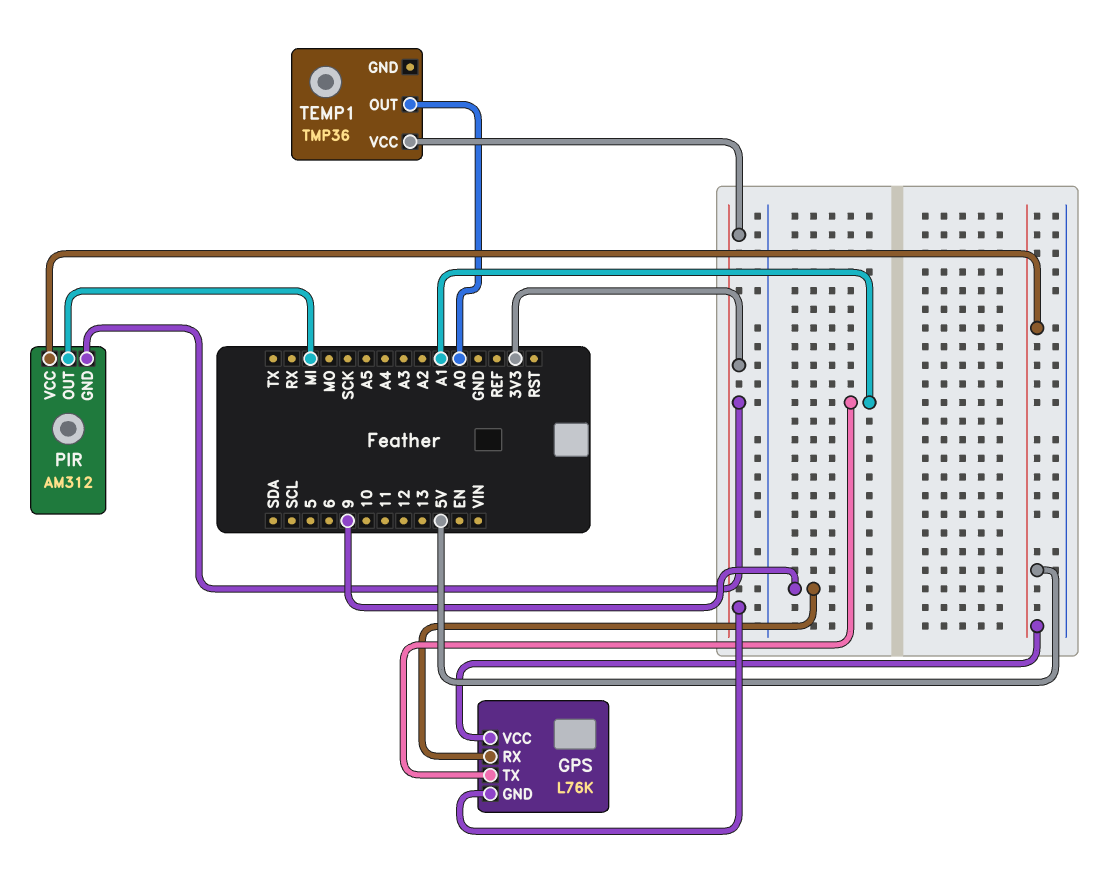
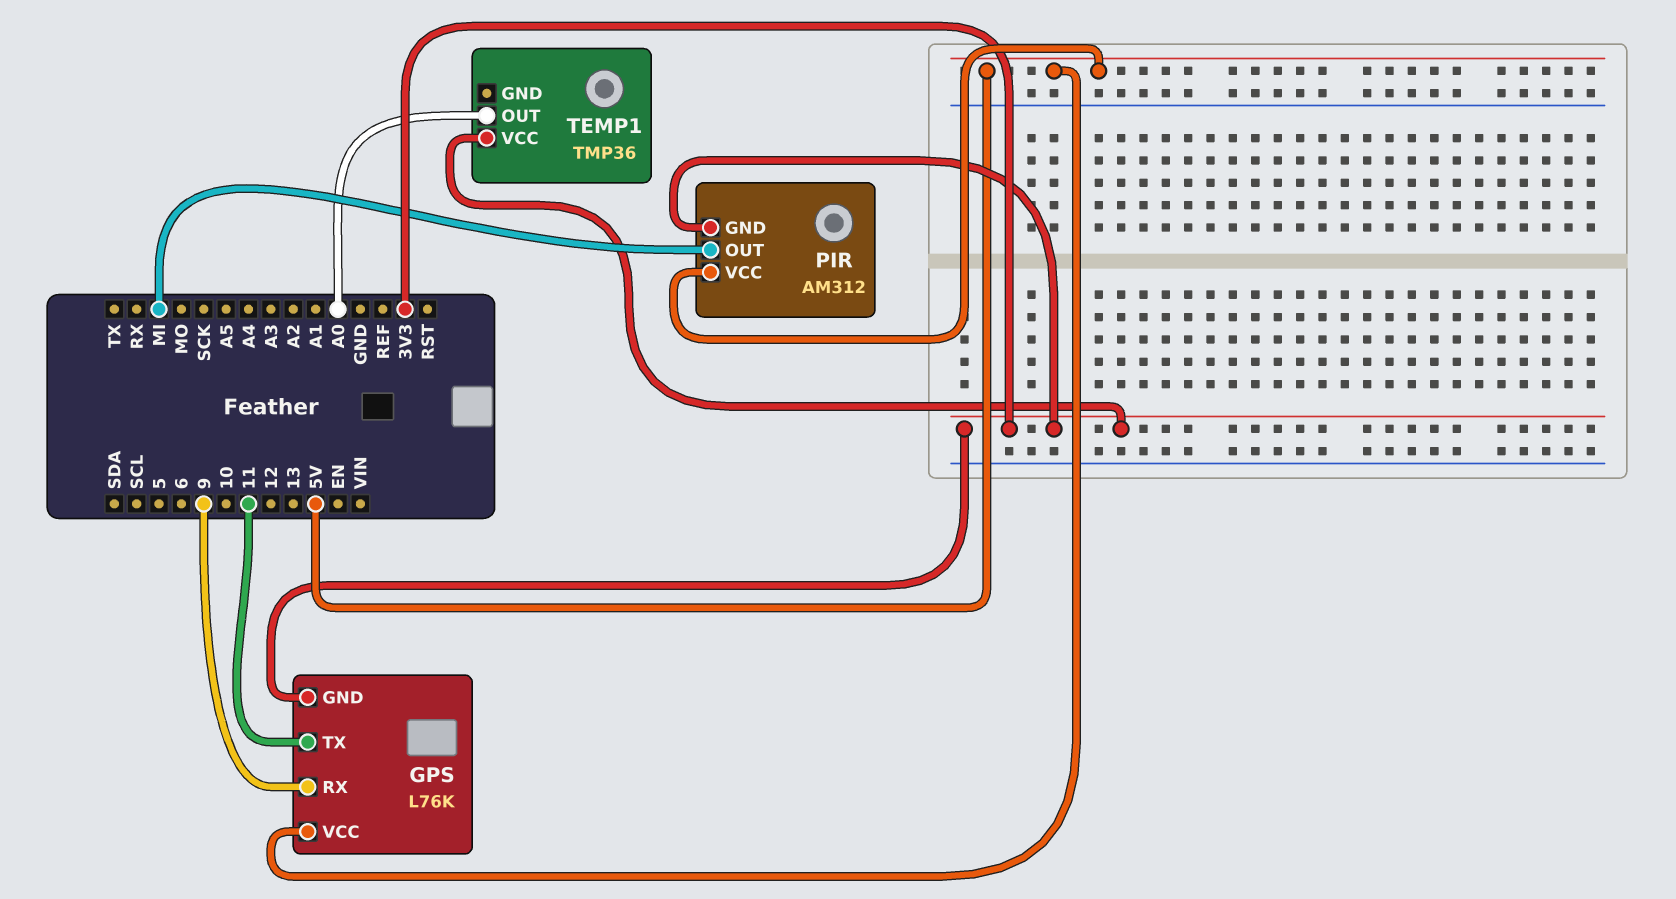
GPS pin TX: A1 -> 11

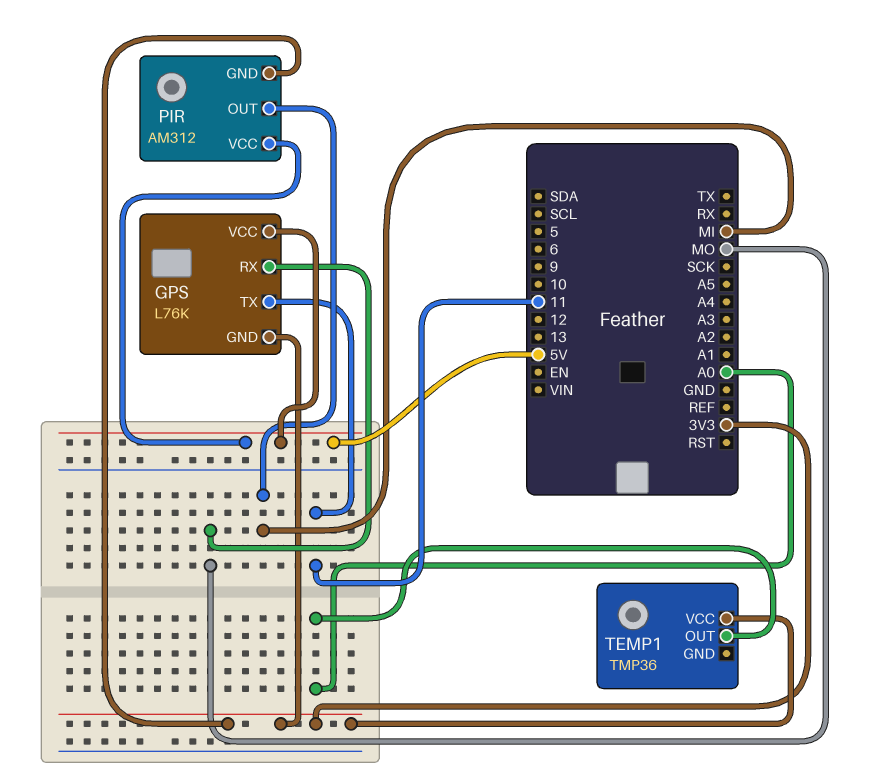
GPS pin RX: 9 -> MO

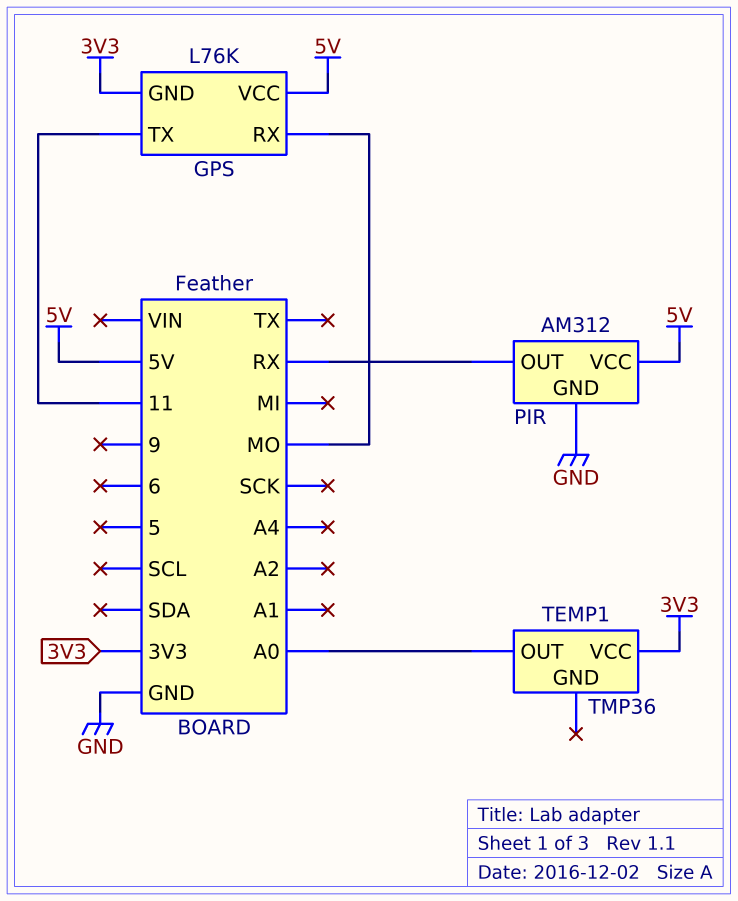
PIR pin GND: 3V3 -> GND
PIR pin OUT: MI -> RX

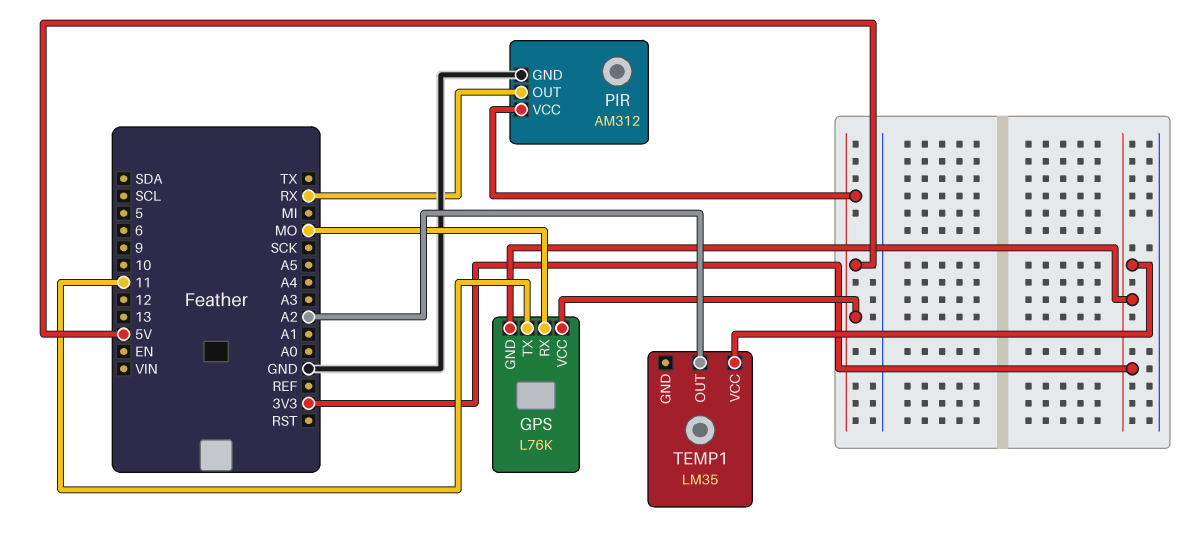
TEMP1: TMP36 -> LM35
TEMP1 pin OUT: A0 -> A2

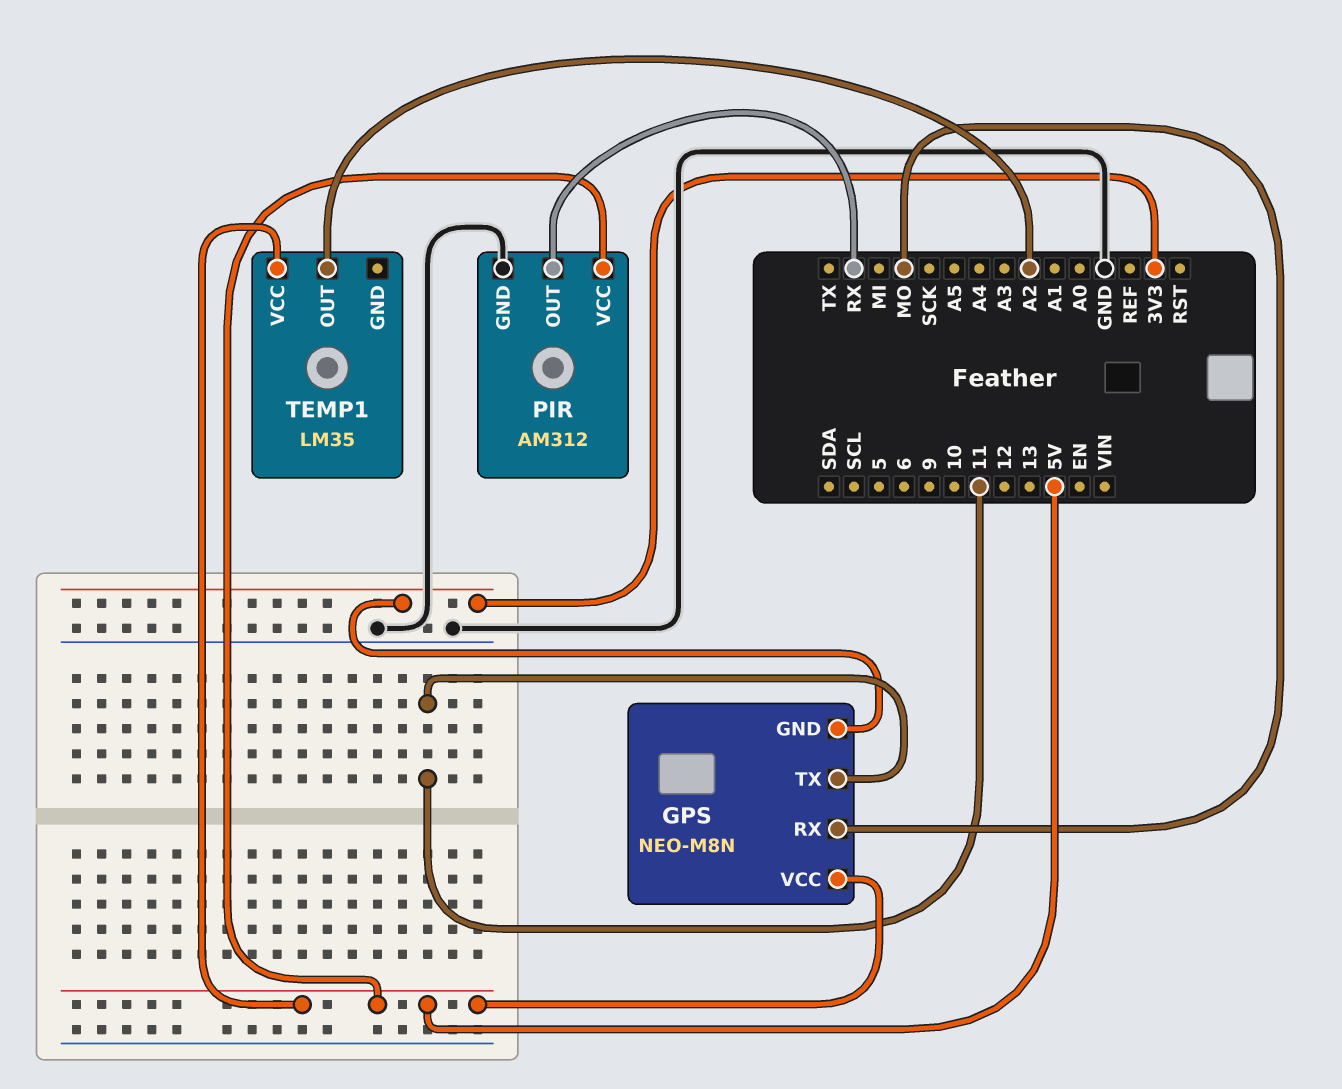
GPS: L76K -> NEO-M8N
TEMP1 pin VCC: 3V3 -> 5V

